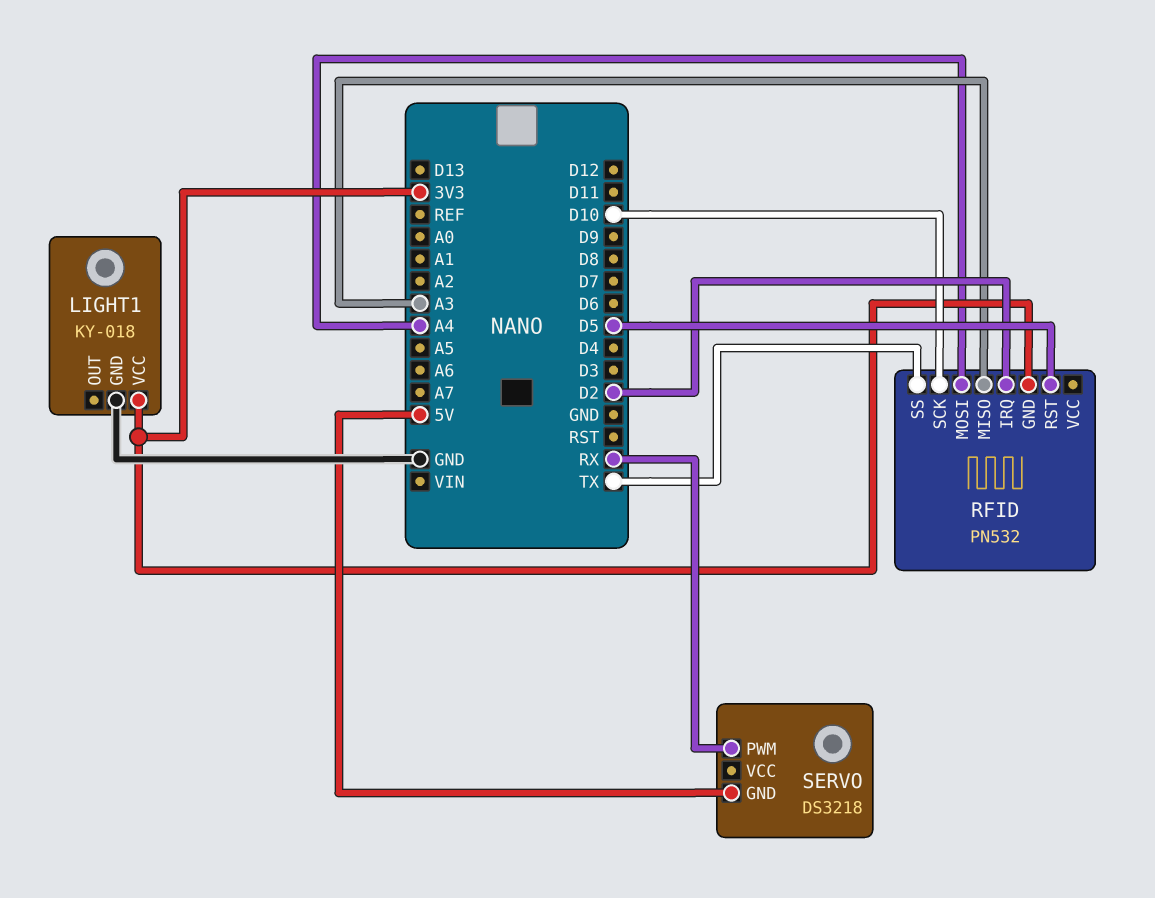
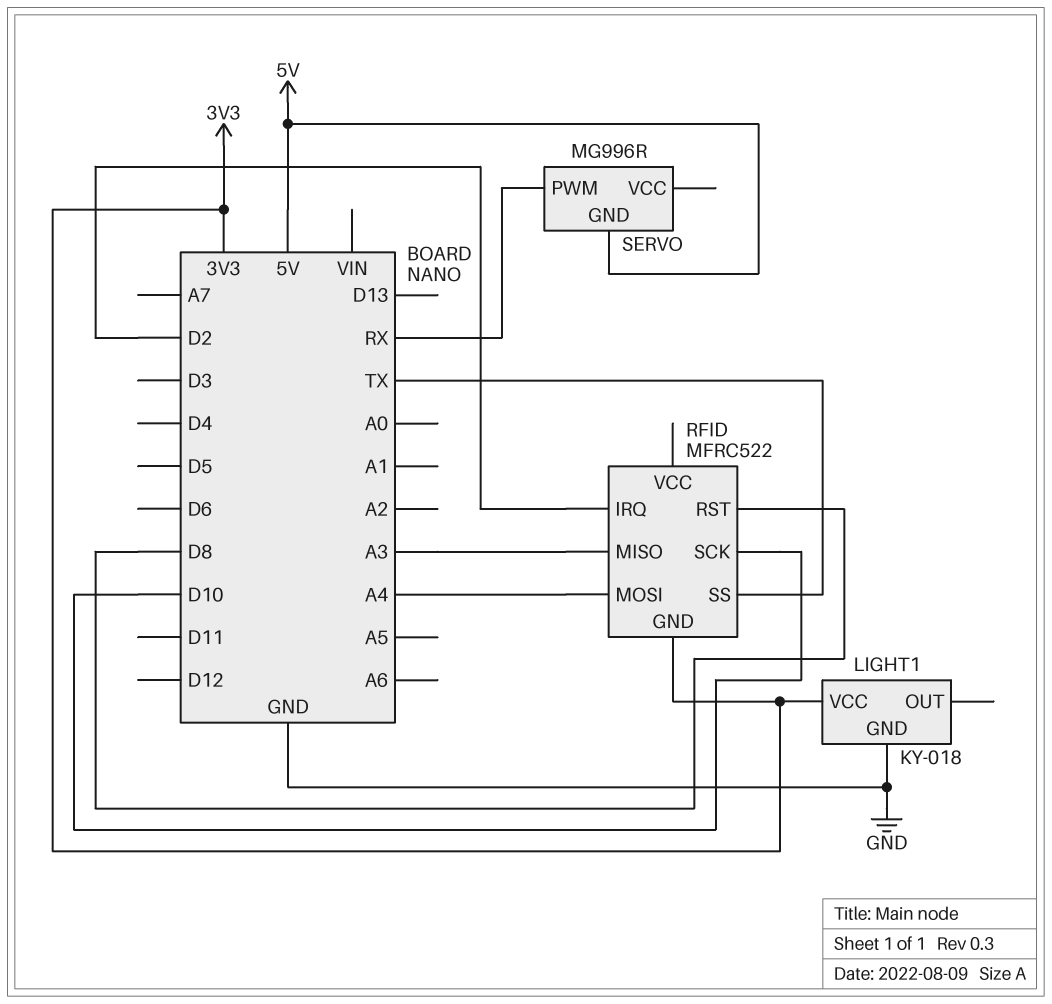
RFID: PN532 -> MFRC522
RFID pin RST: D5 -> D8
SERVO: DS3218 -> MG996R

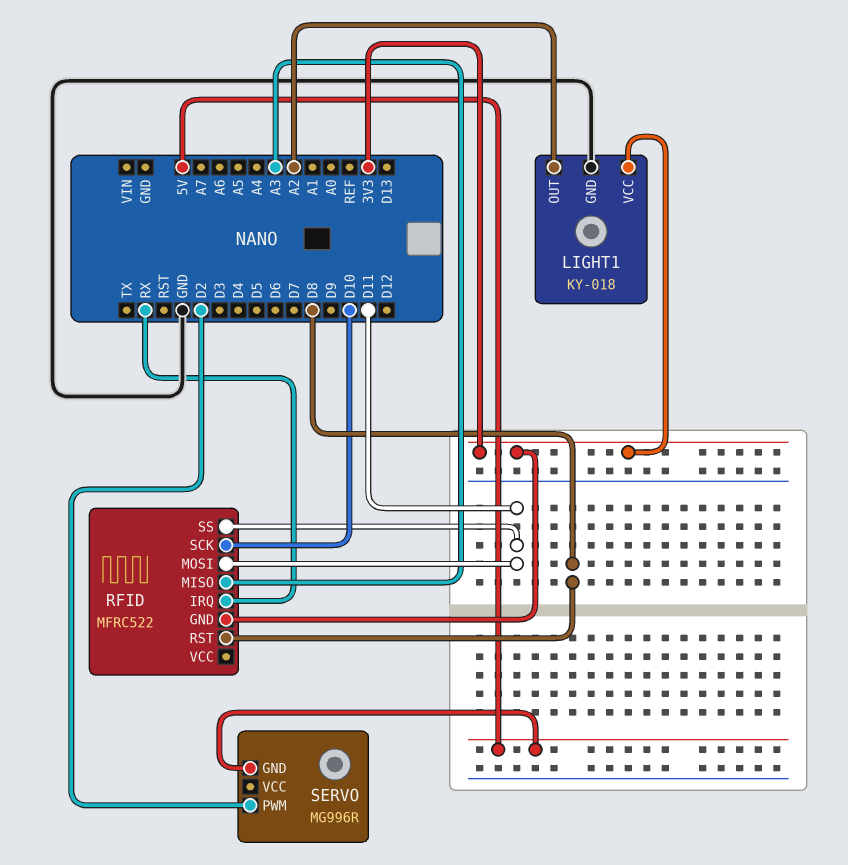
LIGHT1 pin OUT: none -> A2
RFID pin IRQ: D2 -> RX
RFID pin MOSI: A4 -> D11
RFID pin SS: TX -> D11
SERVO pin PWM: RX -> D2

